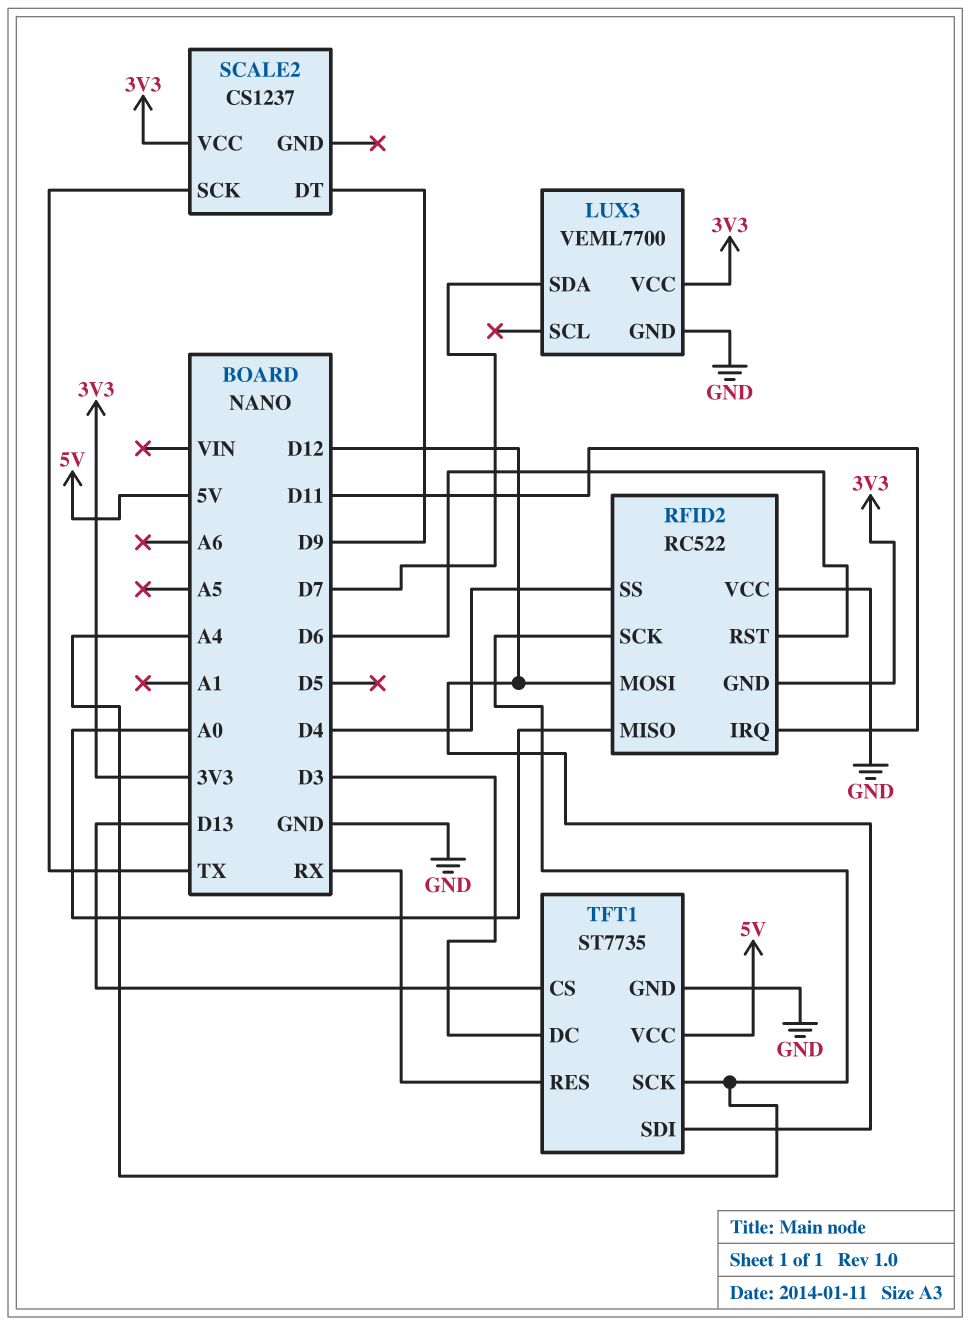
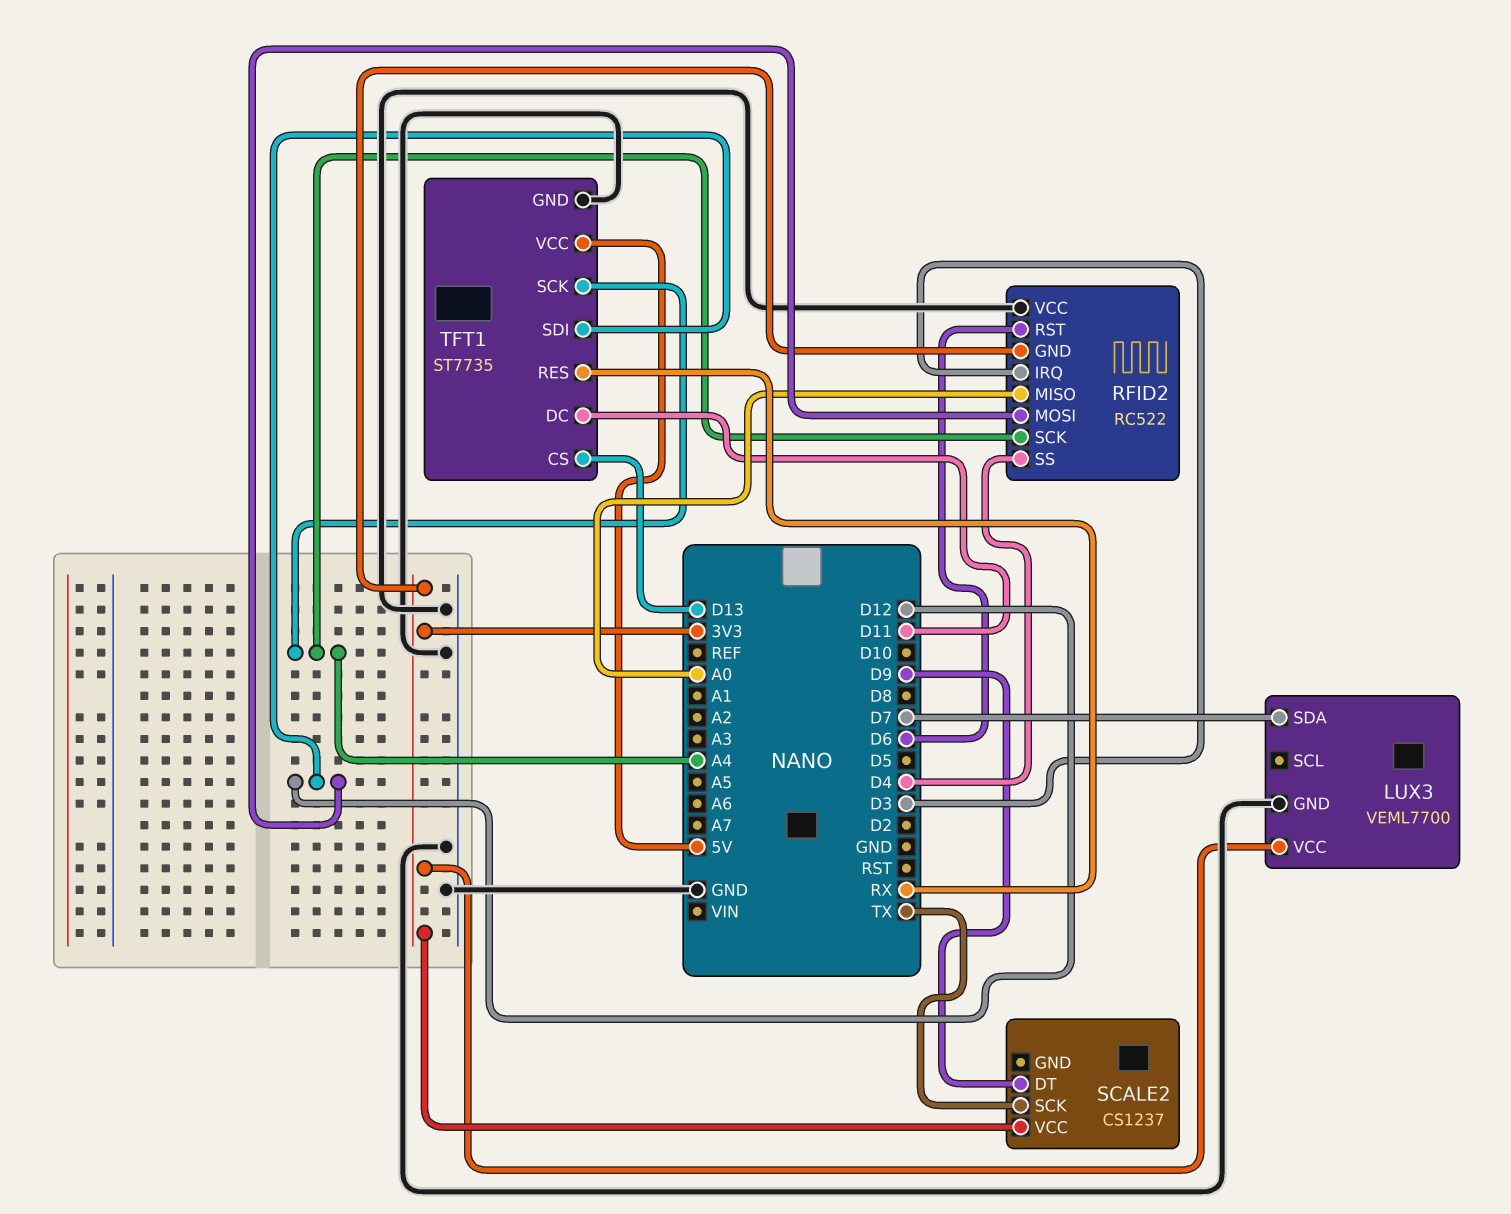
RFID2 pin IRQ: D11 -> D3
TFT1 pin DC: D3 -> D11

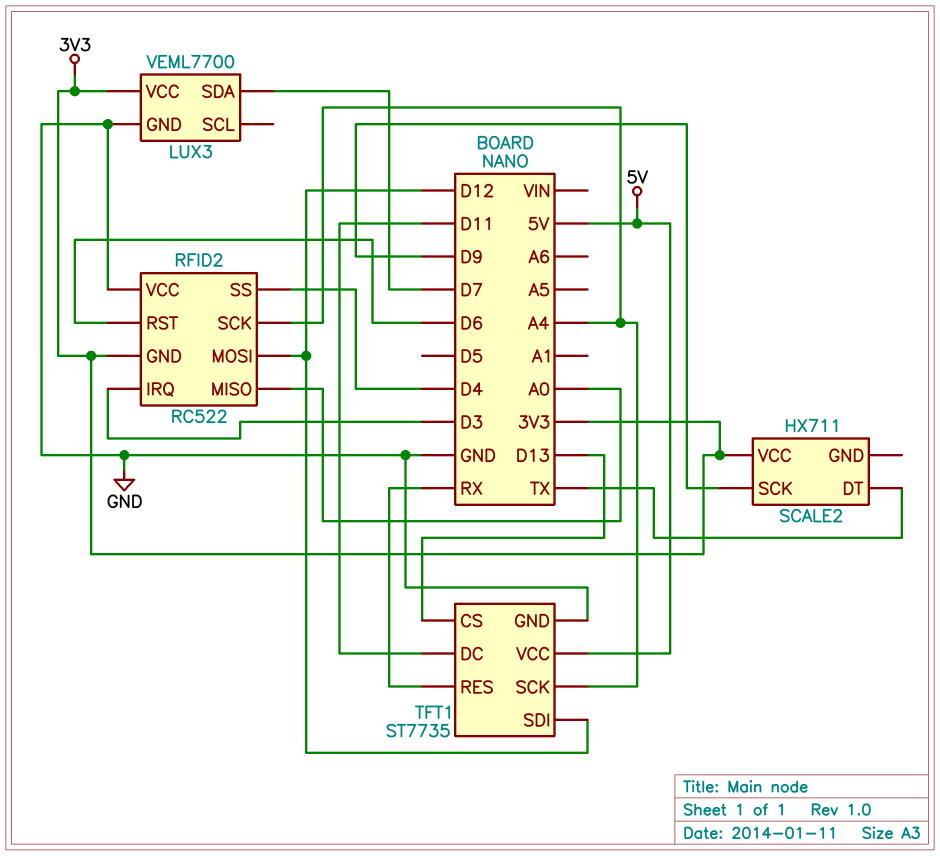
SCALE2: CS1237 -> HX711
SCALE2 pin DT: D9 -> TX
SCALE2 pin SCK: TX -> D9

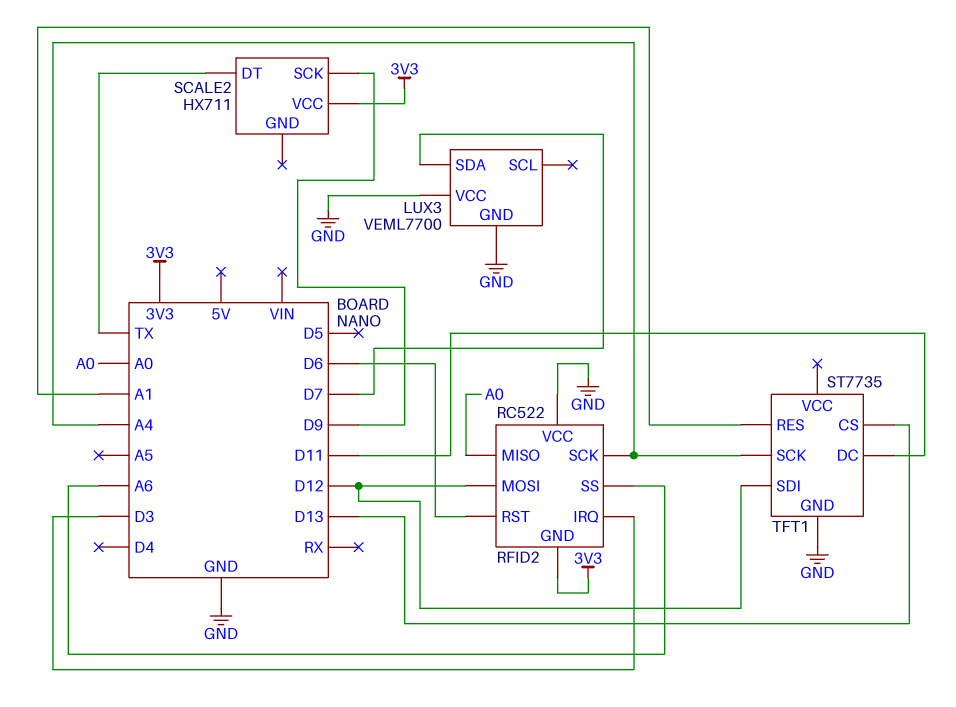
LUX3 pin VCC: 3V3 -> GND
RFID2 pin SS: D4 -> A6
TFT1 pin RES: RX -> A1
TFT1 pin VCC: 5V -> none

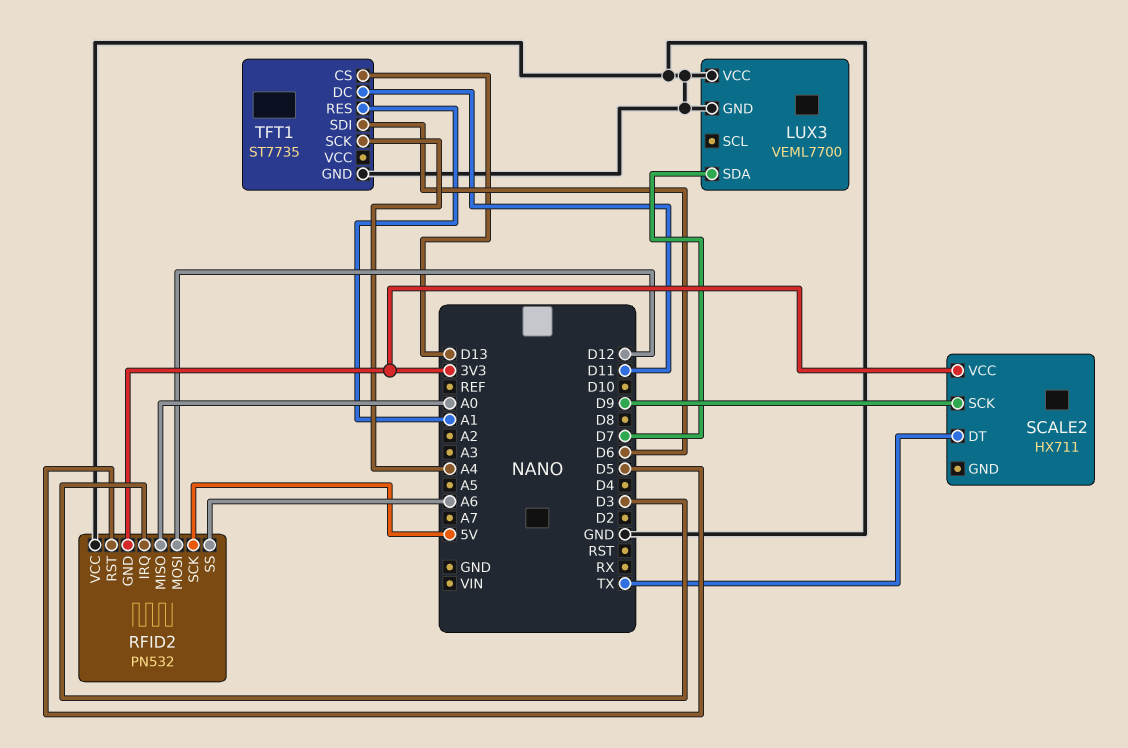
RFID2: RC522 -> PN532
RFID2 pin RST: D6 -> D5
RFID2 pin SCK: A4 -> 5V
TFT1 pin SDI: D12 -> D6

